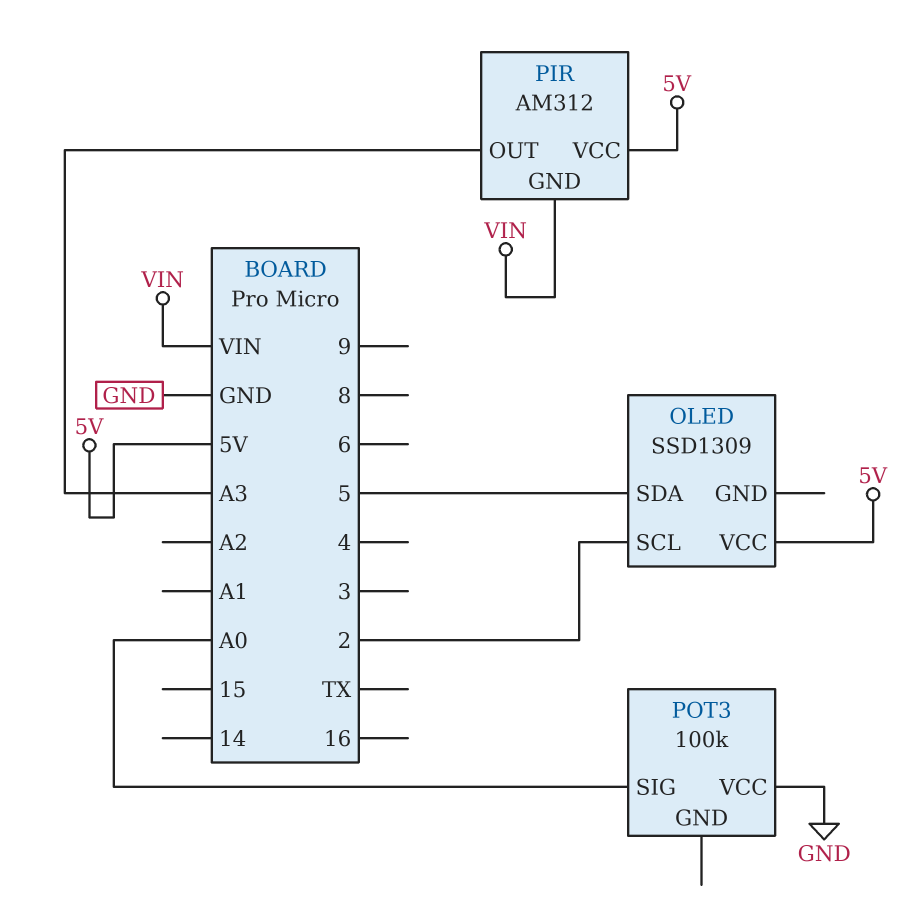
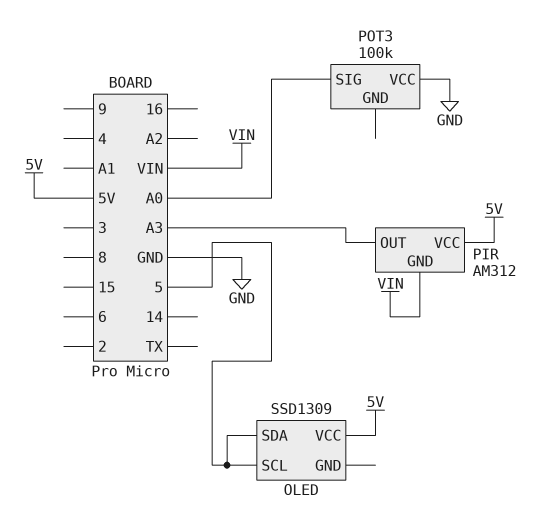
OLED pin SCL: 2 -> 5

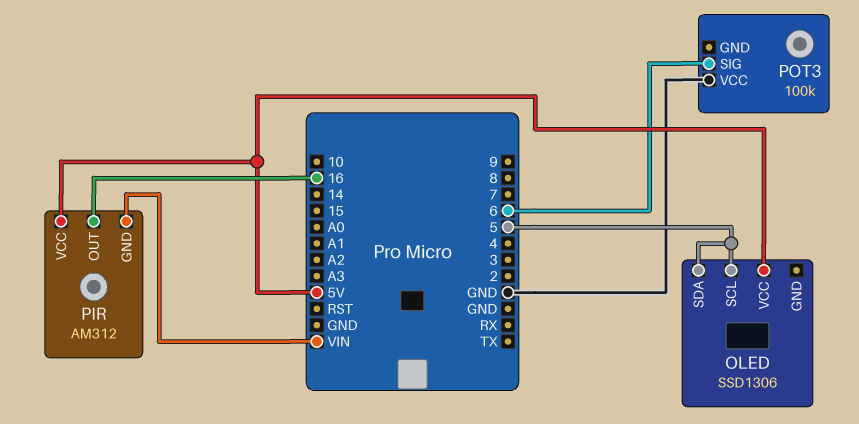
OLED: SSD1309 -> SSD1306
PIR pin OUT: A3 -> 16
POT3 pin SIG: A0 -> 6

